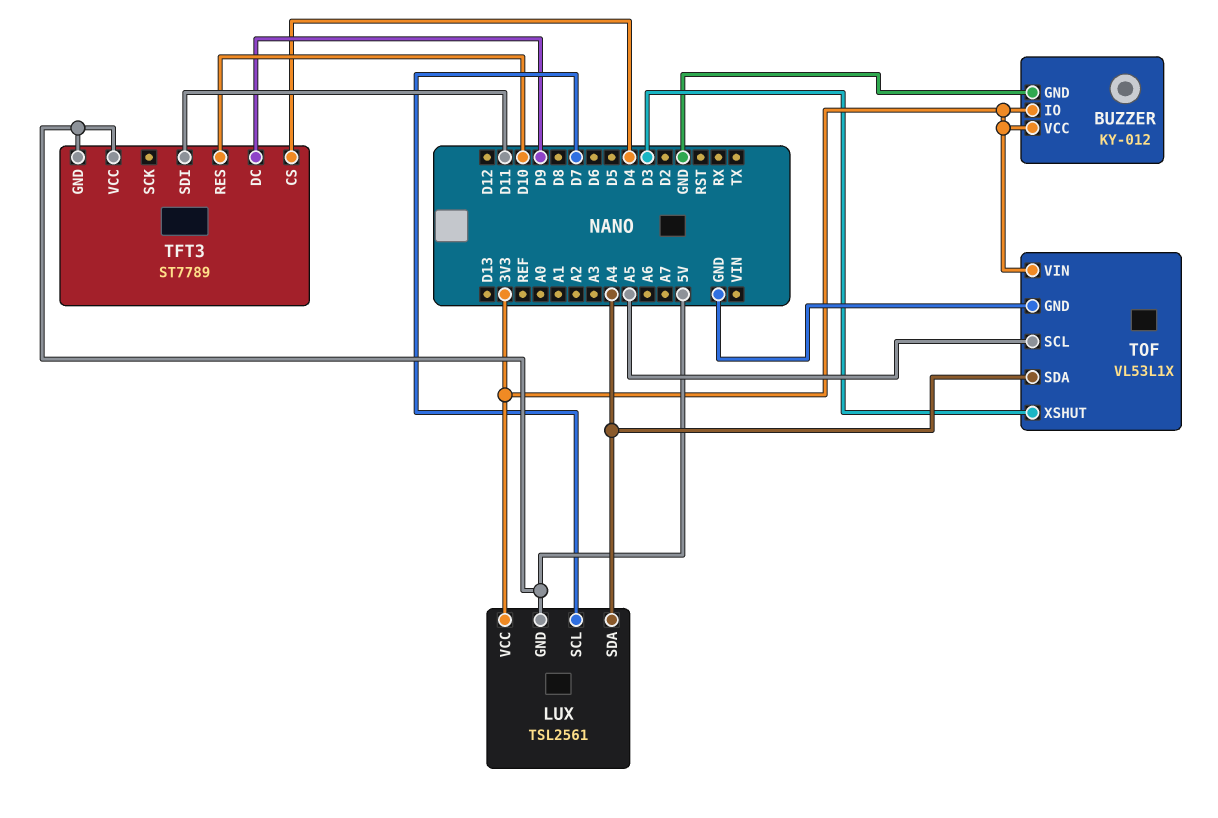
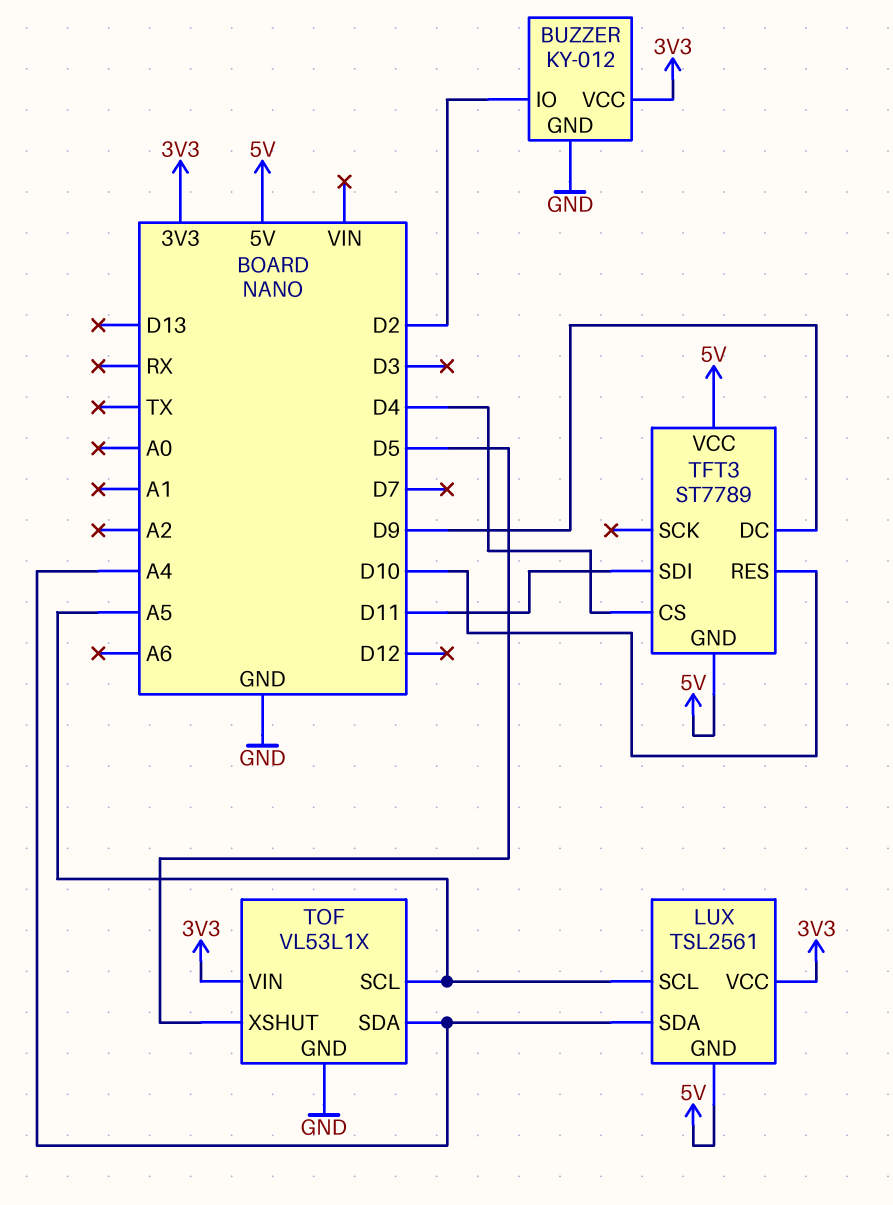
BUZZER pin IO: 3V3 -> D2
LUX pin SCL: D7 -> A5
TOF pin XSHUT: D3 -> D5

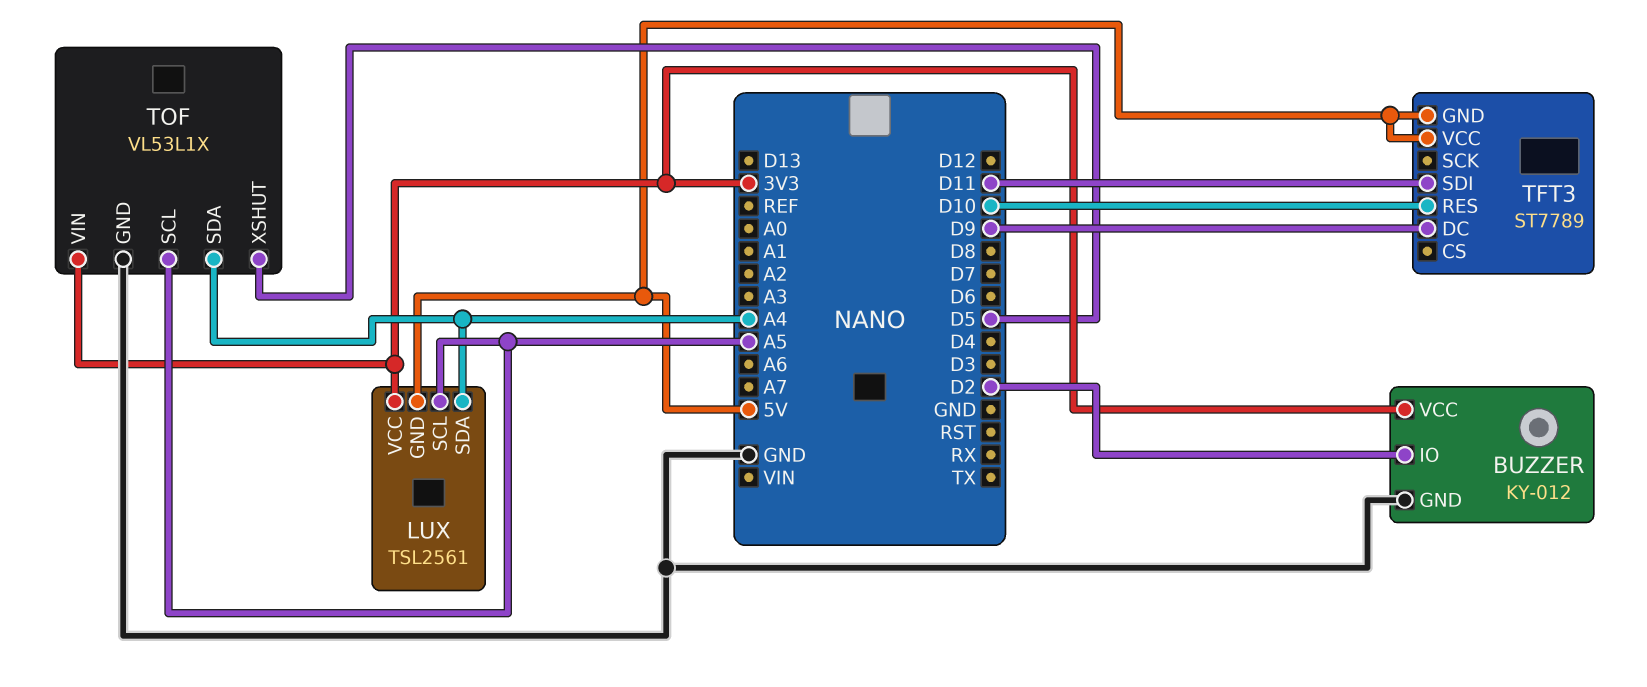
TFT3 pin CS: D4 -> none

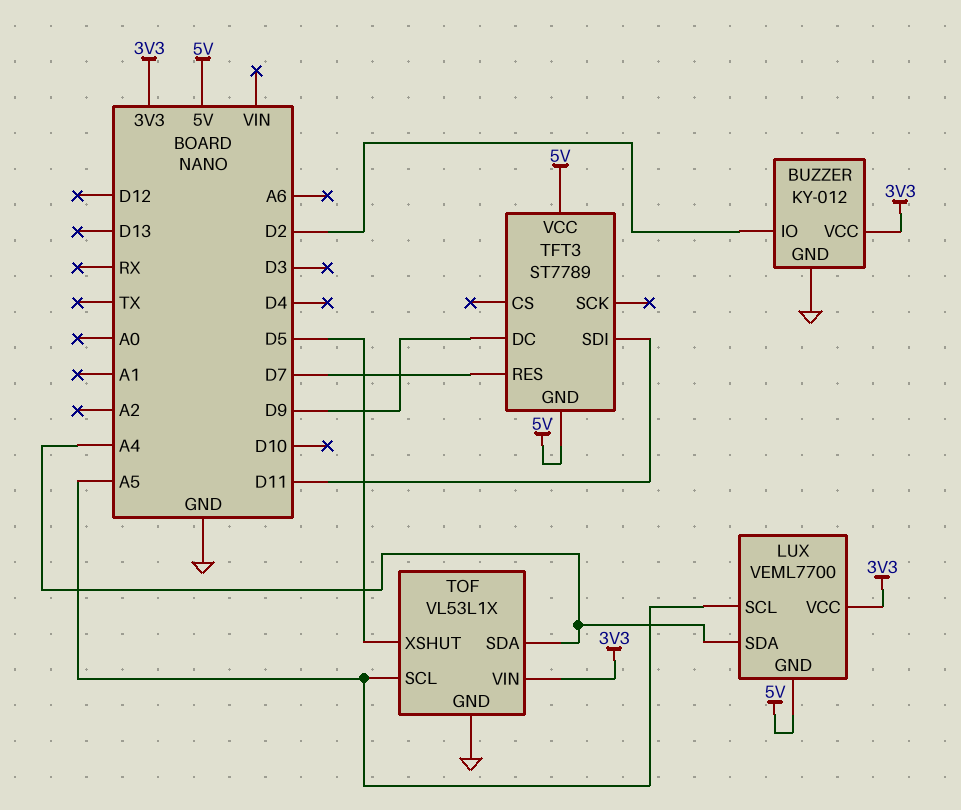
LUX: TSL2561 -> VEML7700
TFT3 pin RES: D10 -> D7

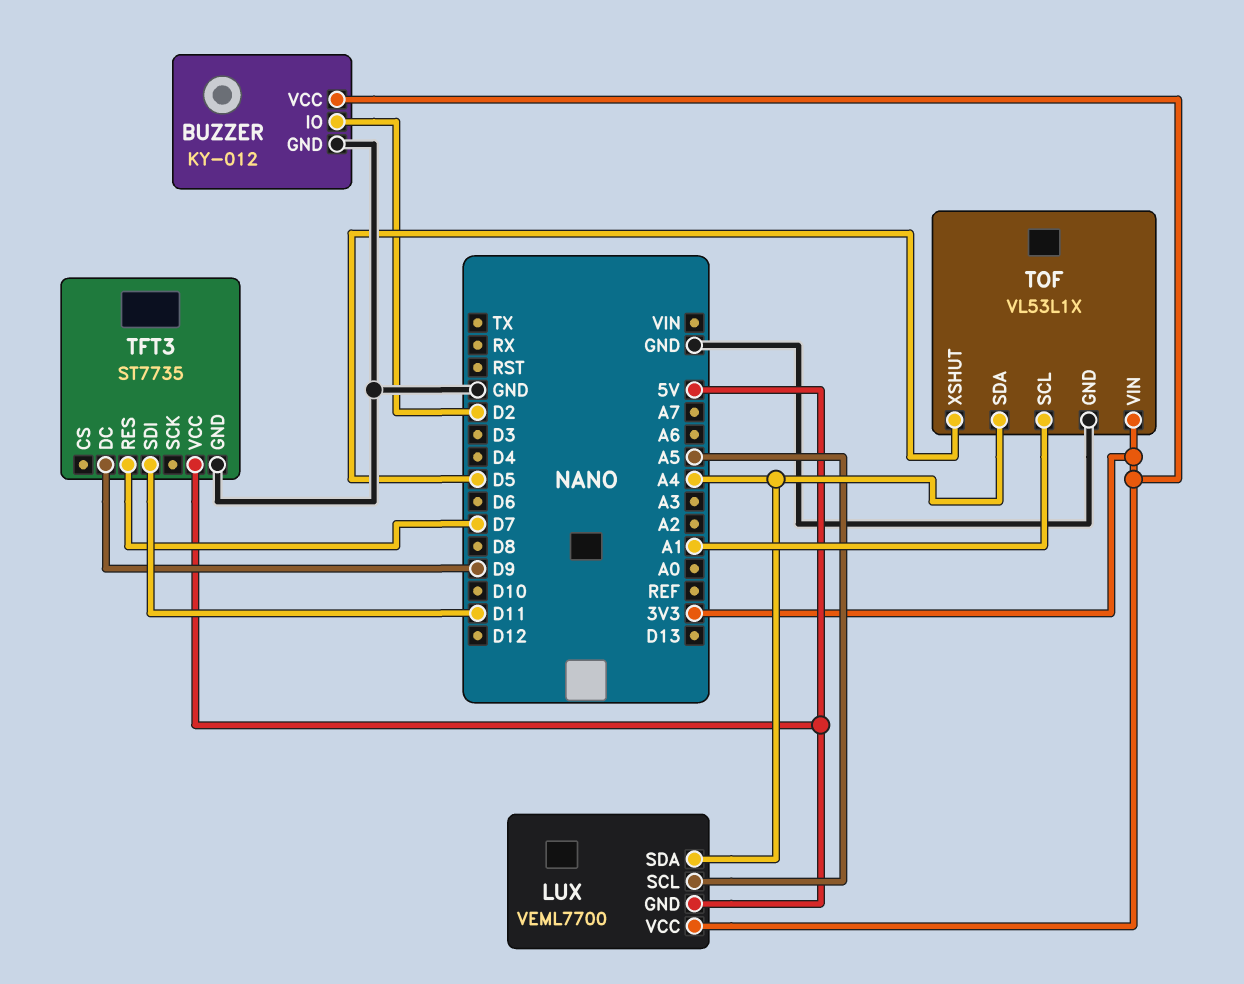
TFT3: ST7789 -> ST7735
TFT3 pin GND: 5V -> GND
TOF pin SCL: A5 -> A1

